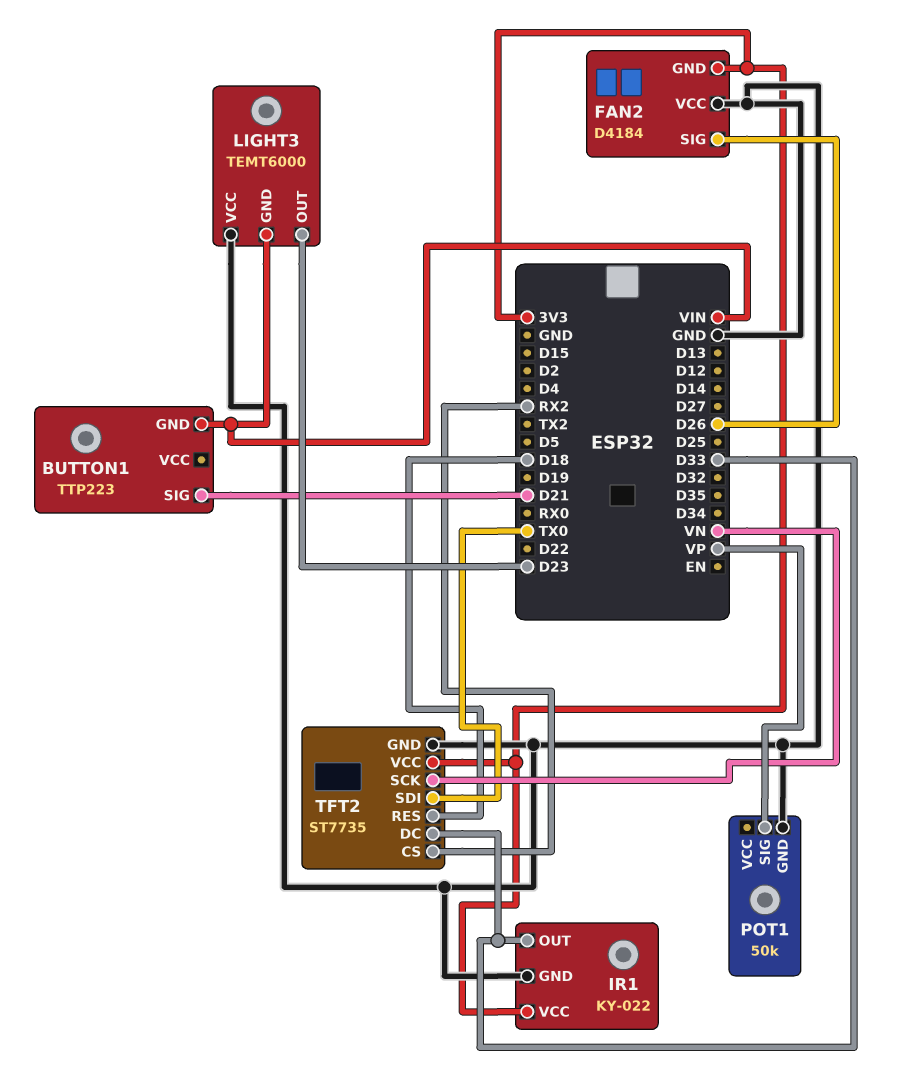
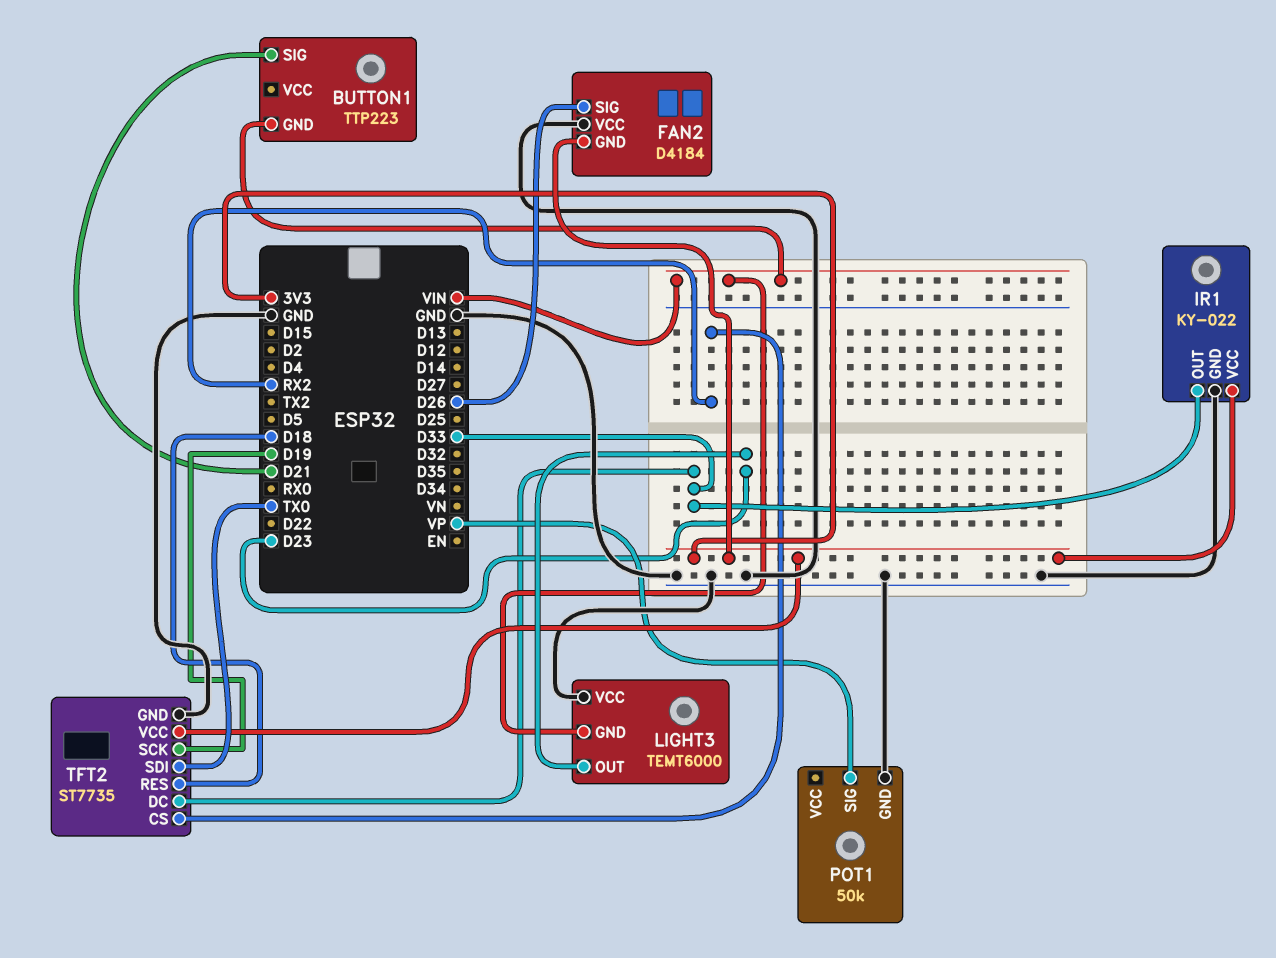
TFT2 pin SCK: VN -> D19

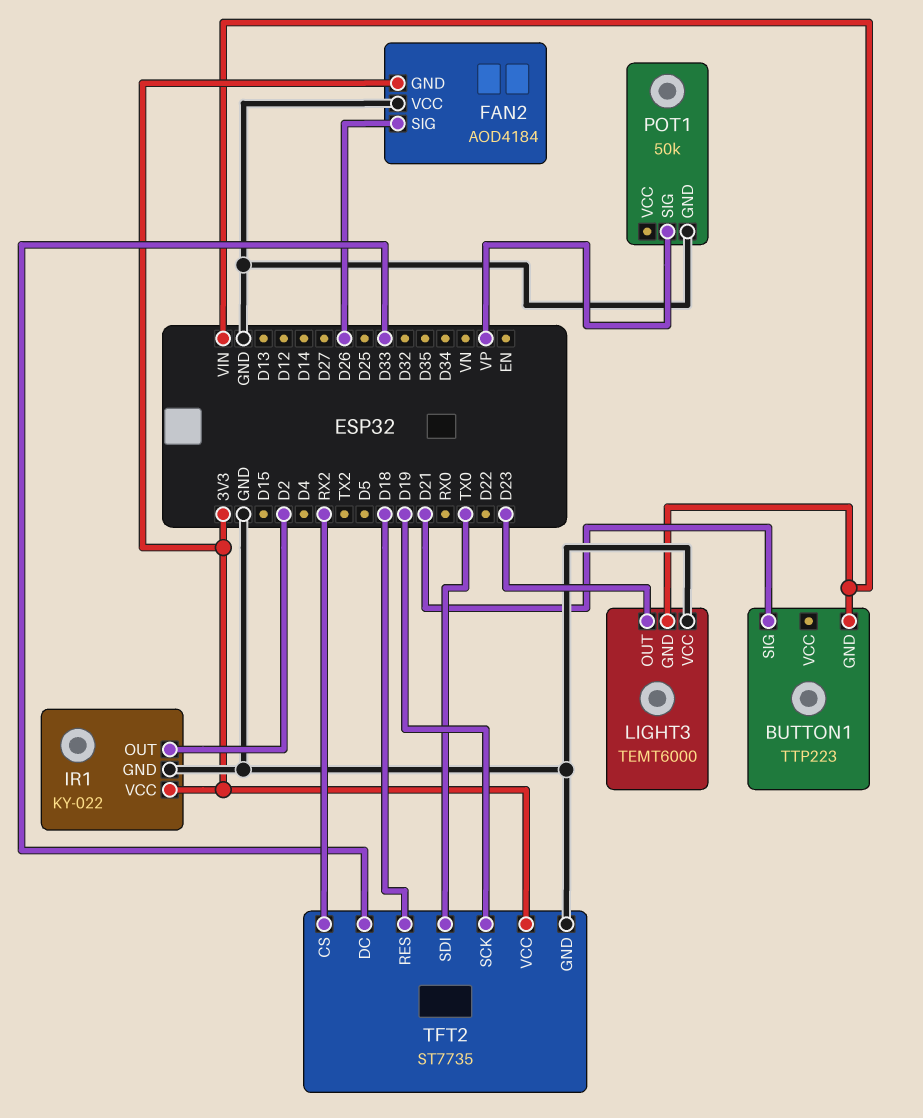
FAN2: D4184 -> AOD4184
IR1 pin OUT: D33 -> D2

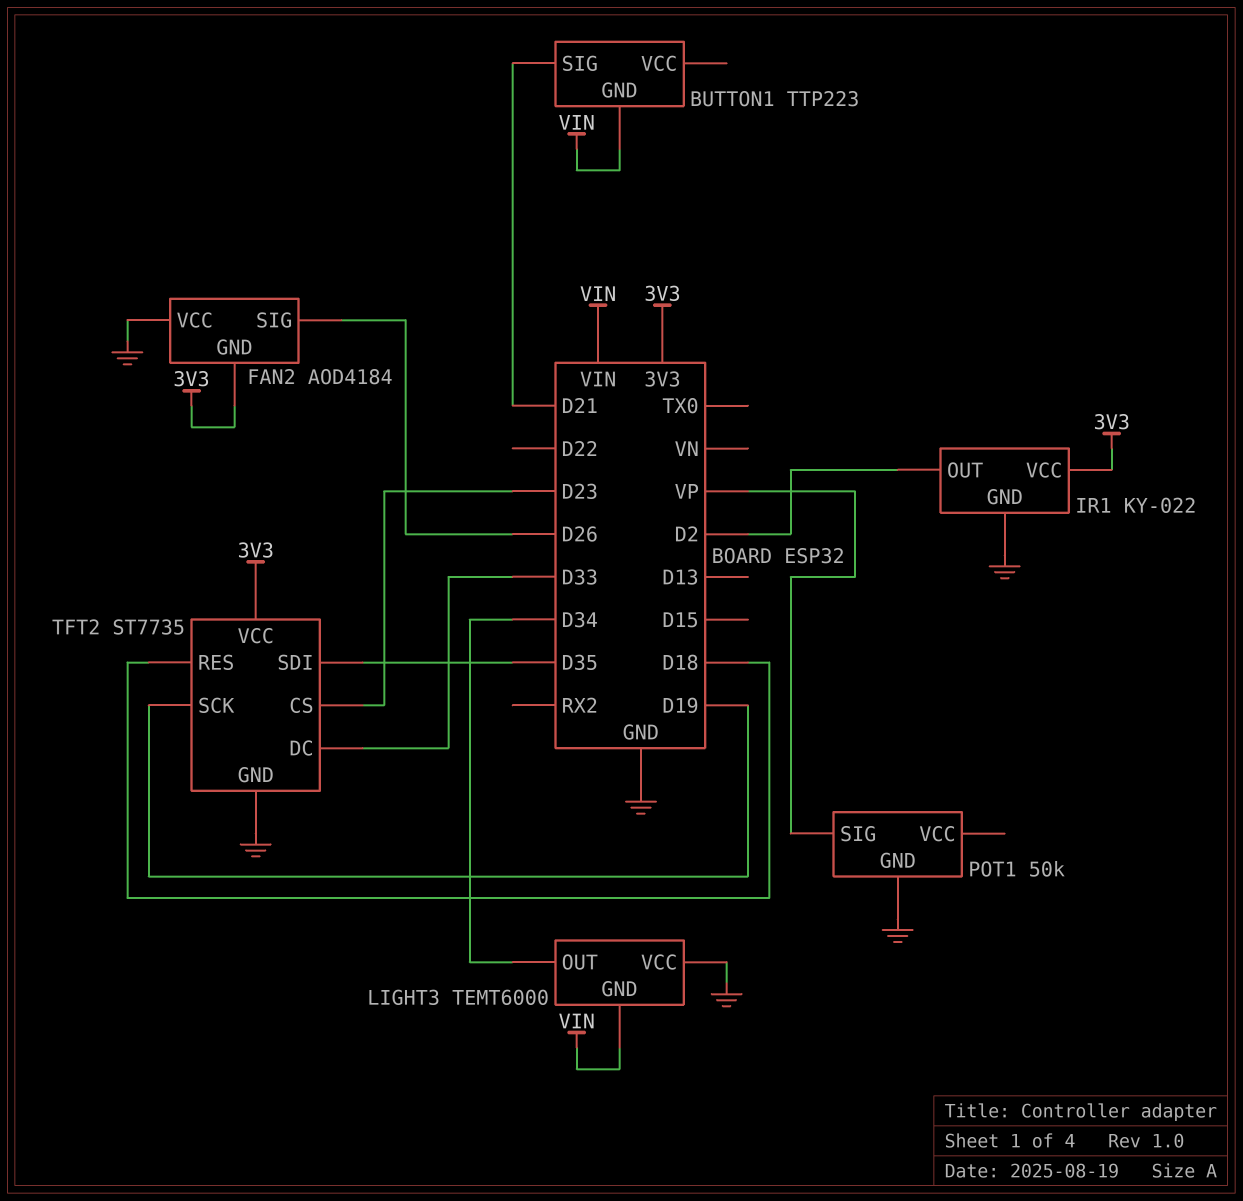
LIGHT3 pin OUT: D23 -> D34
TFT2 pin CS: RX2 -> D23
TFT2 pin SDI: TX0 -> D35

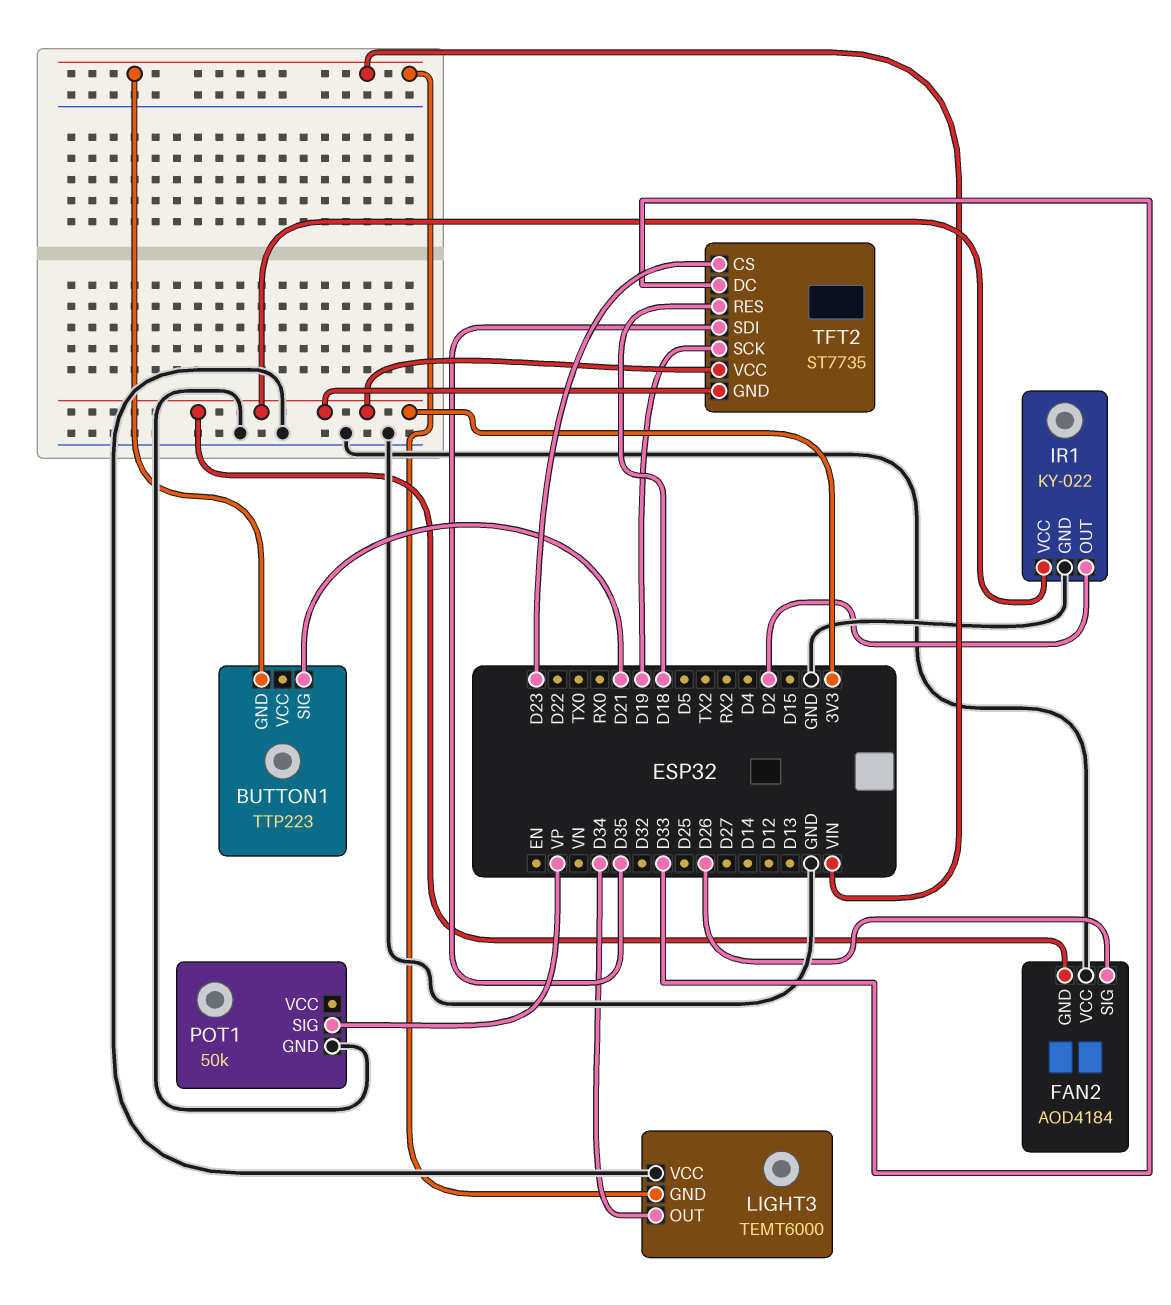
TFT2 pin GND: GND -> 3V3

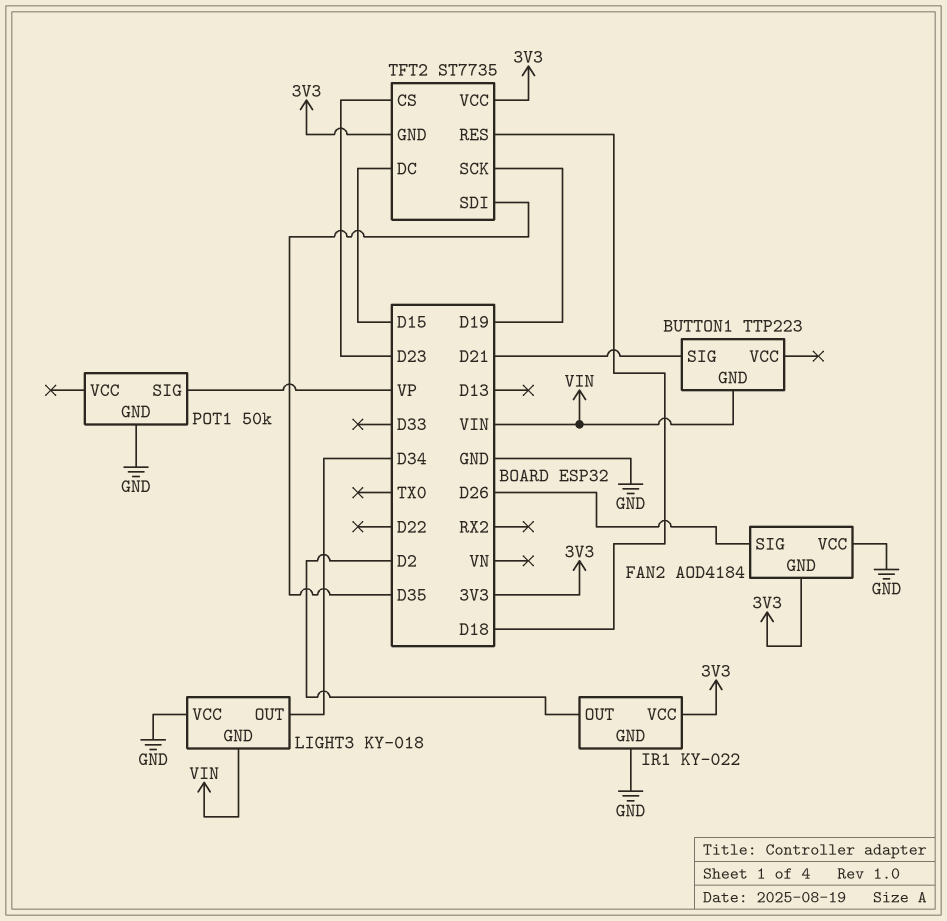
LIGHT3: TEMT6000 -> KY-018
TFT2 pin DC: D33 -> D15

